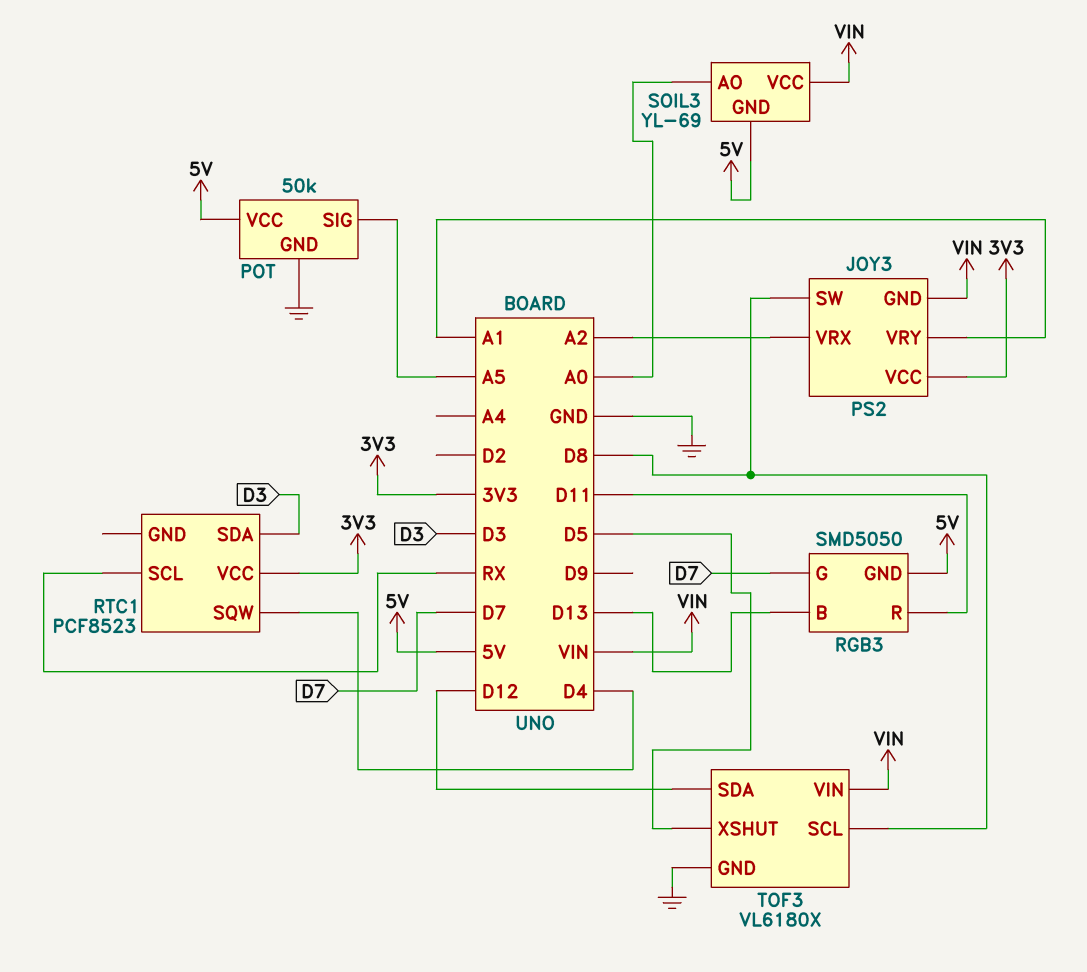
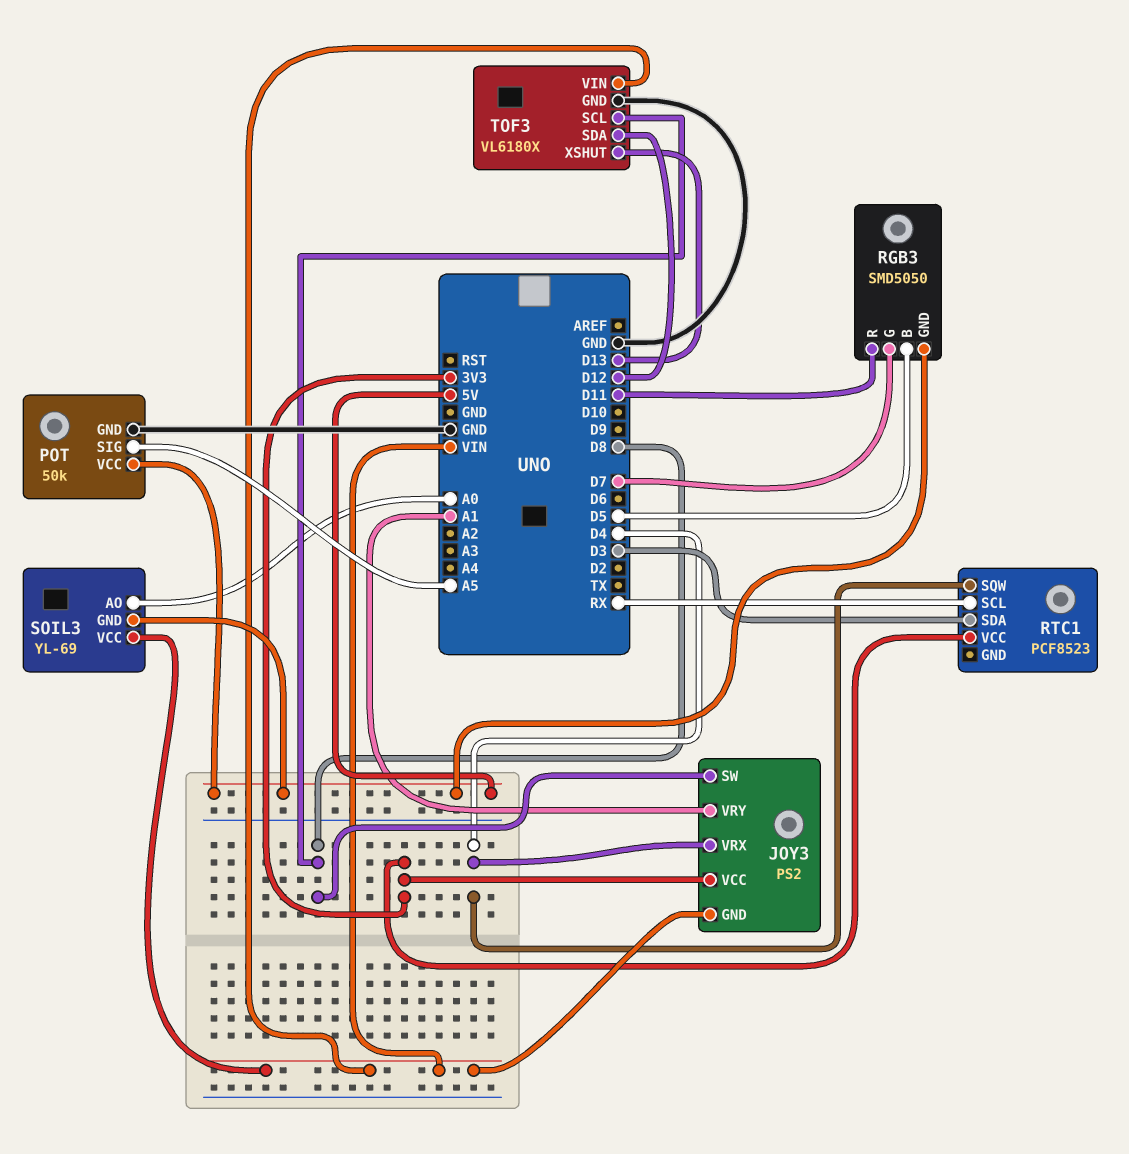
JOY3 pin VRX: A2 -> D4
RGB3 pin B: D13 -> D5
TOF3 pin XSHUT: D5 -> D13

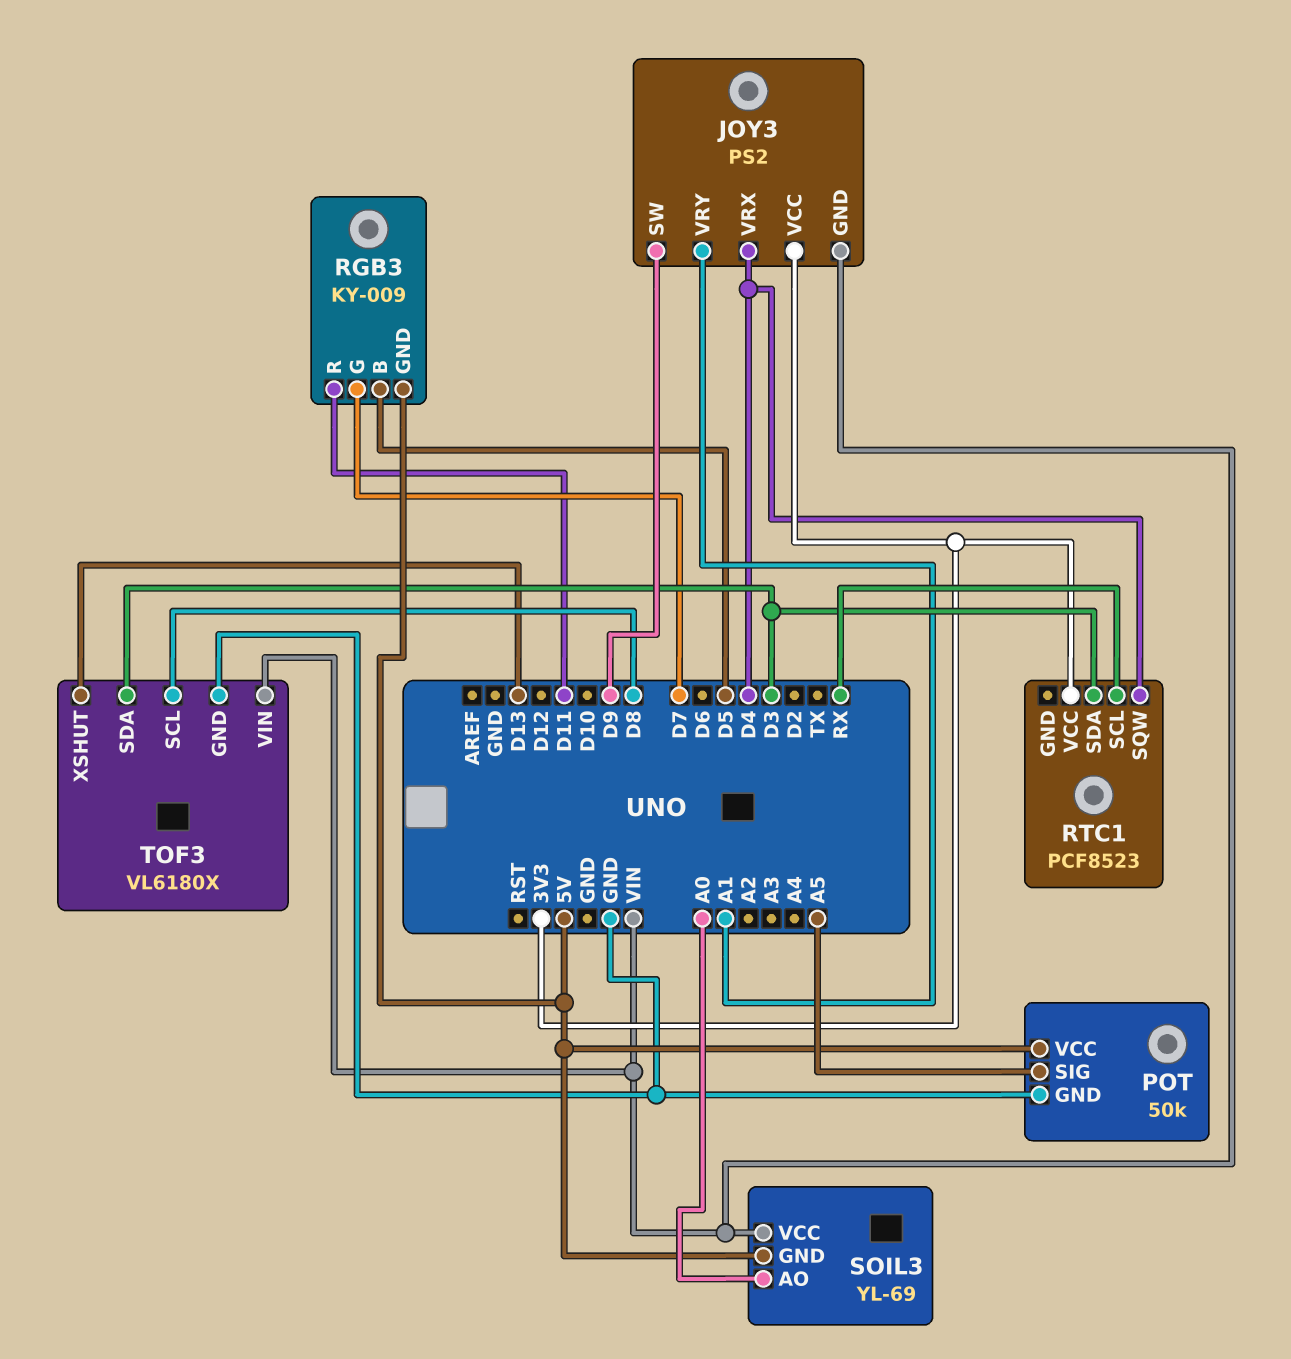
JOY3 pin SW: D8 -> D9
RGB3: SMD5050 -> KY-009
TOF3 pin SDA: D12 -> D3

